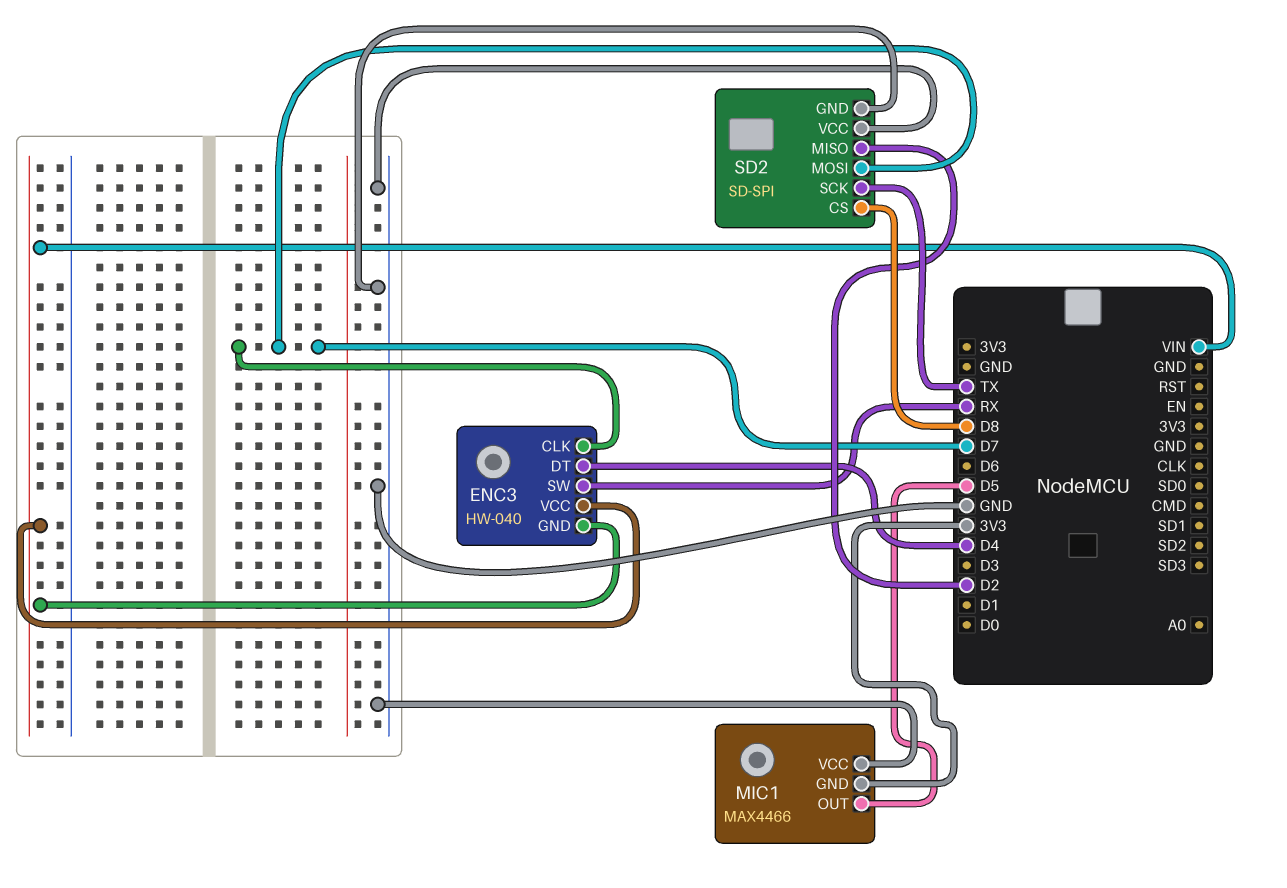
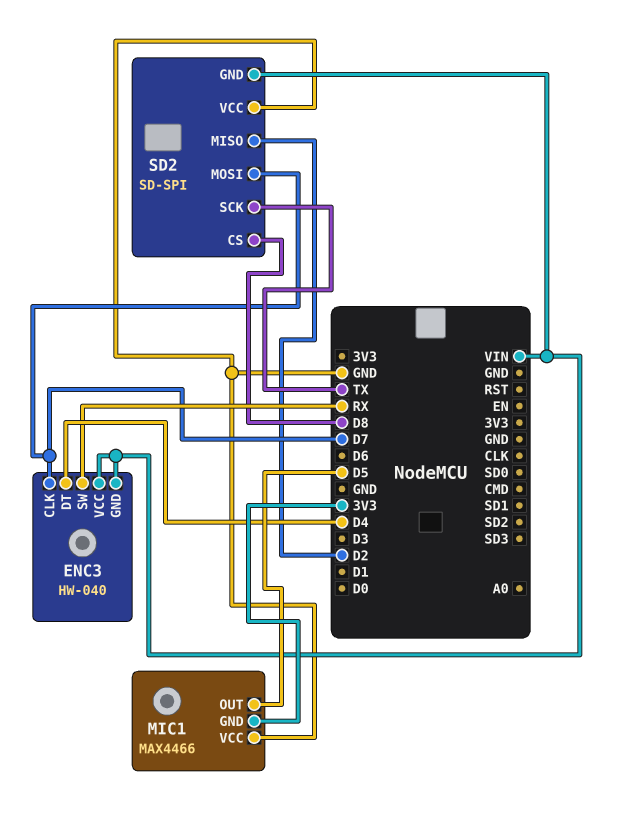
SD2 pin GND: GND -> VIN

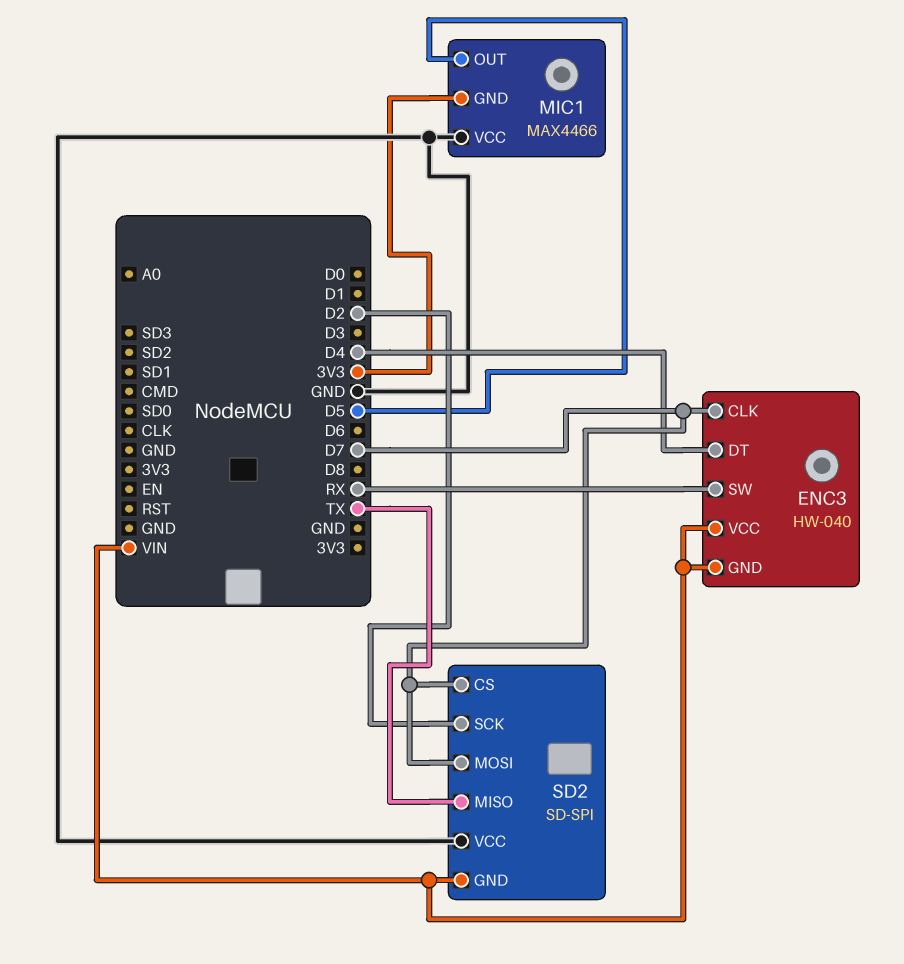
SD2 pin CS: D8 -> D7
SD2 pin MISO: D2 -> TX
SD2 pin SCK: TX -> D2

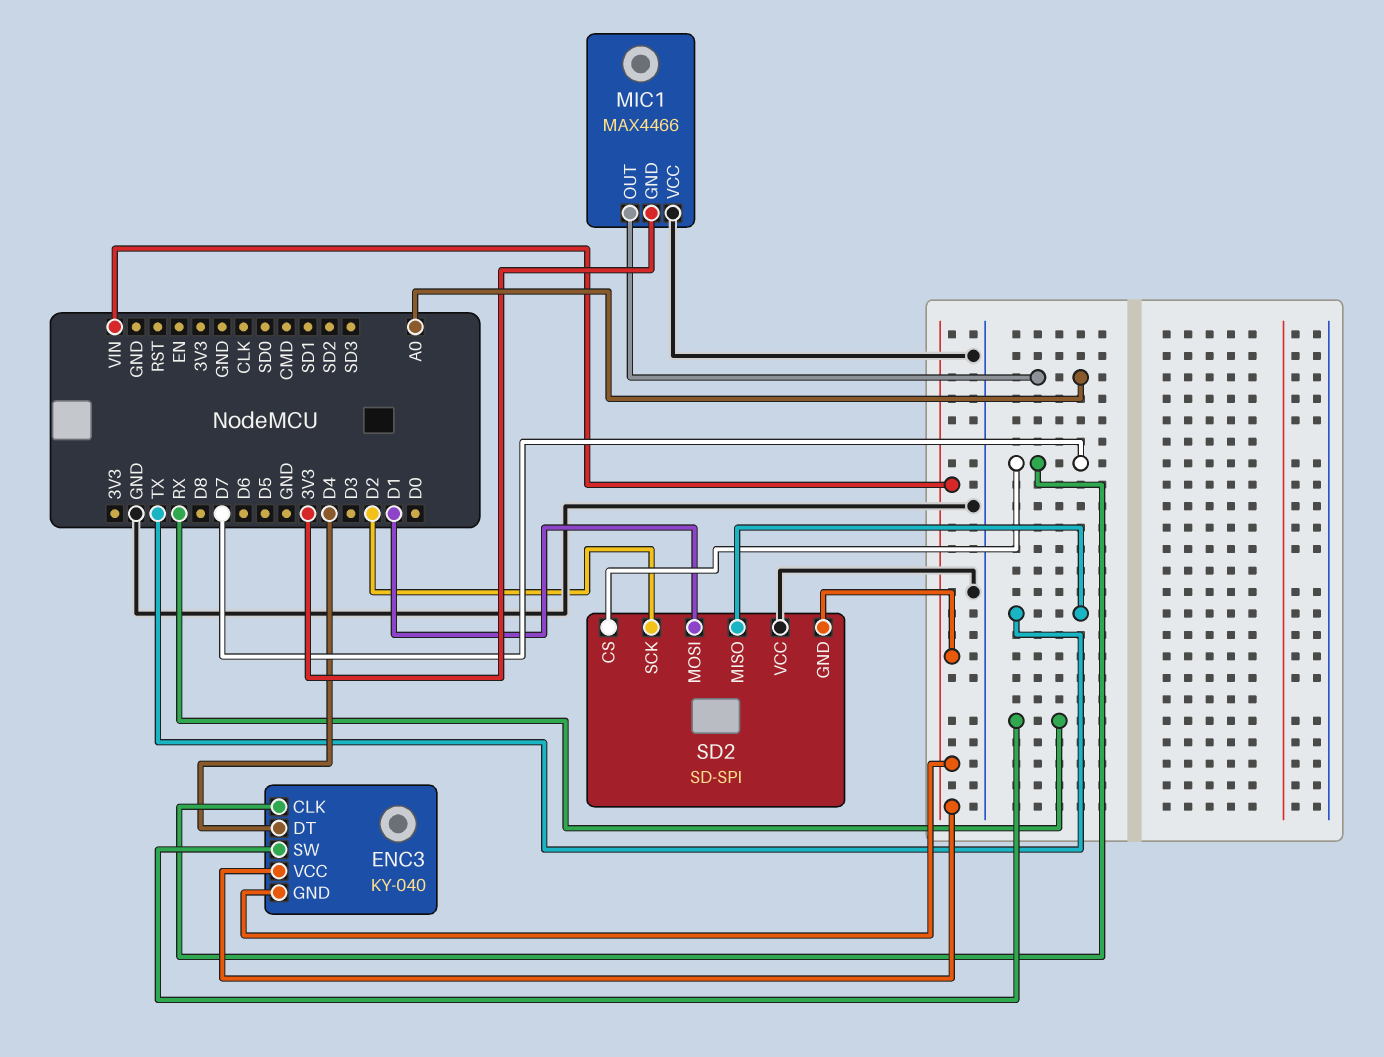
ENC3: HW-040 -> KY-040
MIC1 pin OUT: D5 -> A0
SD2 pin MOSI: D7 -> D1

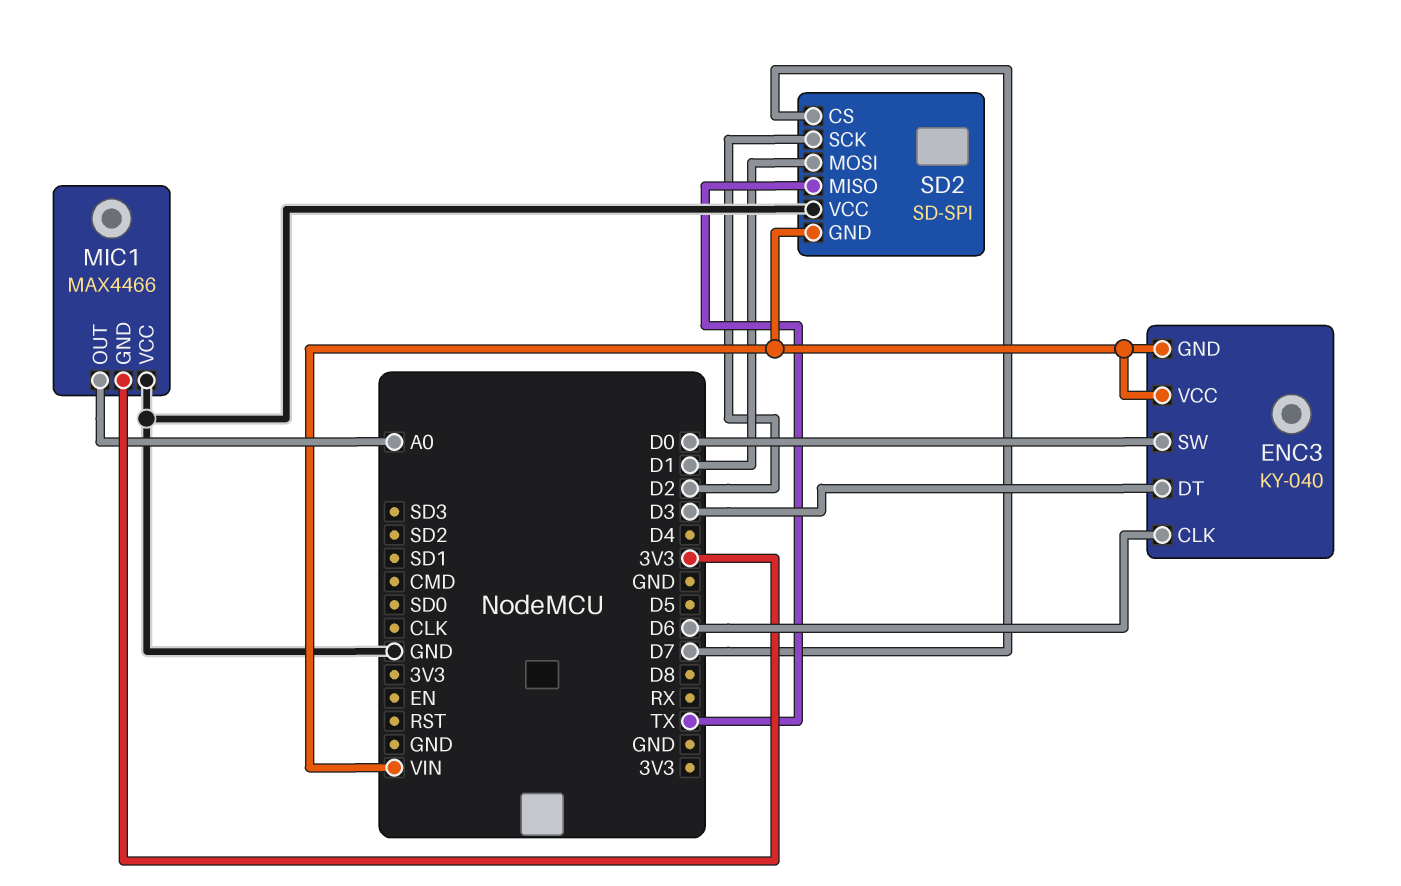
ENC3 pin CLK: D7 -> D6
ENC3 pin DT: D4 -> D3
ENC3 pin SW: RX -> D0

